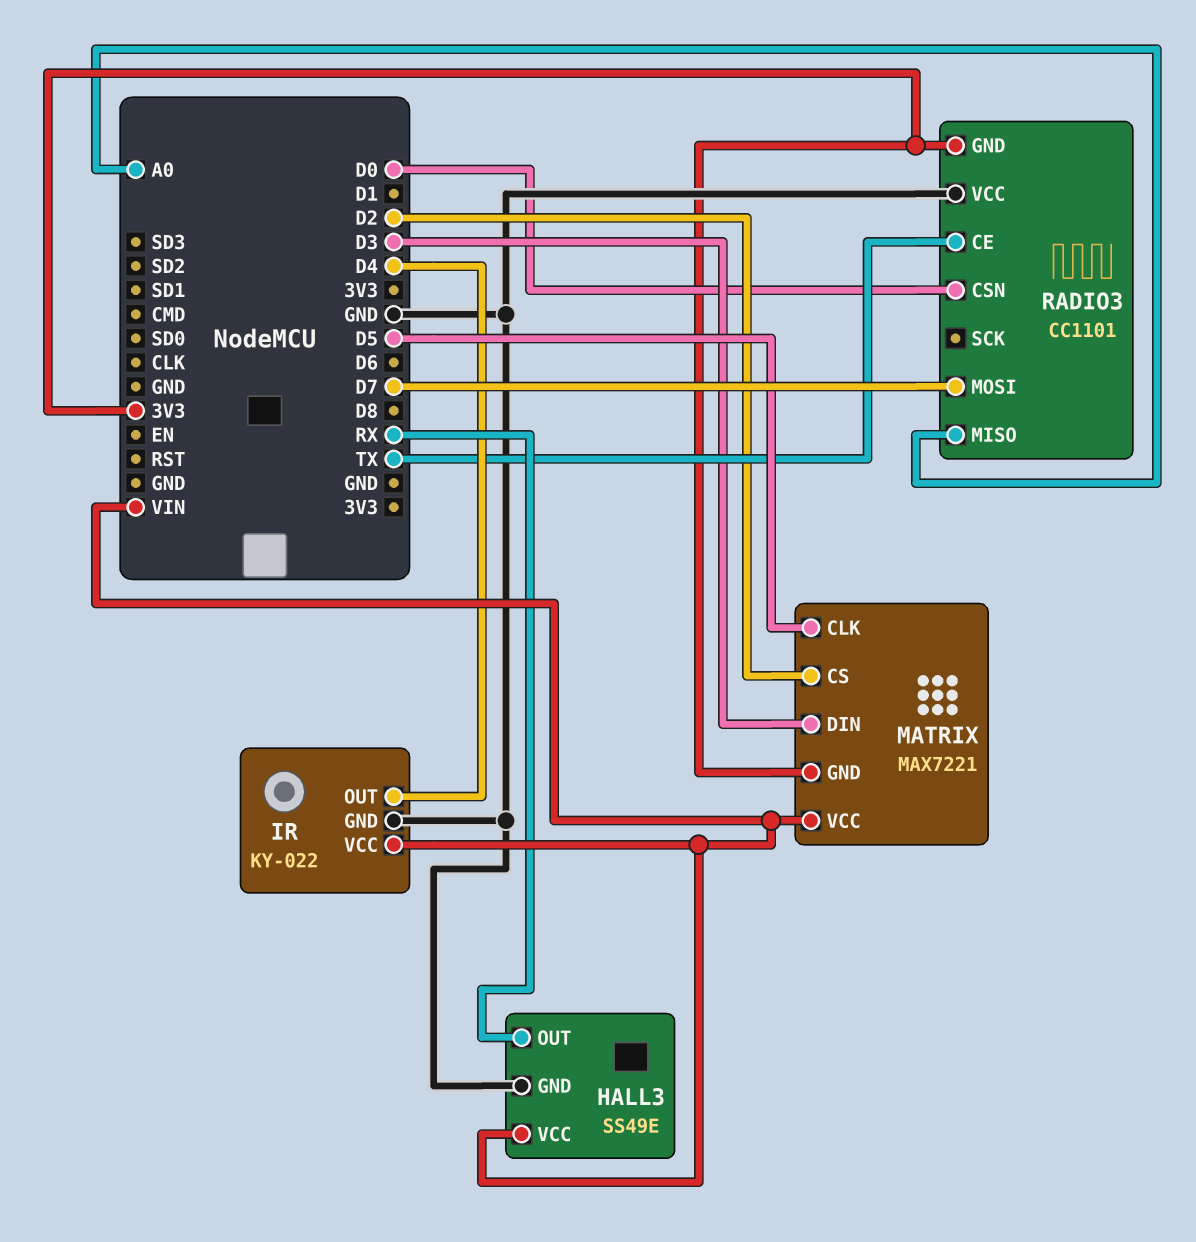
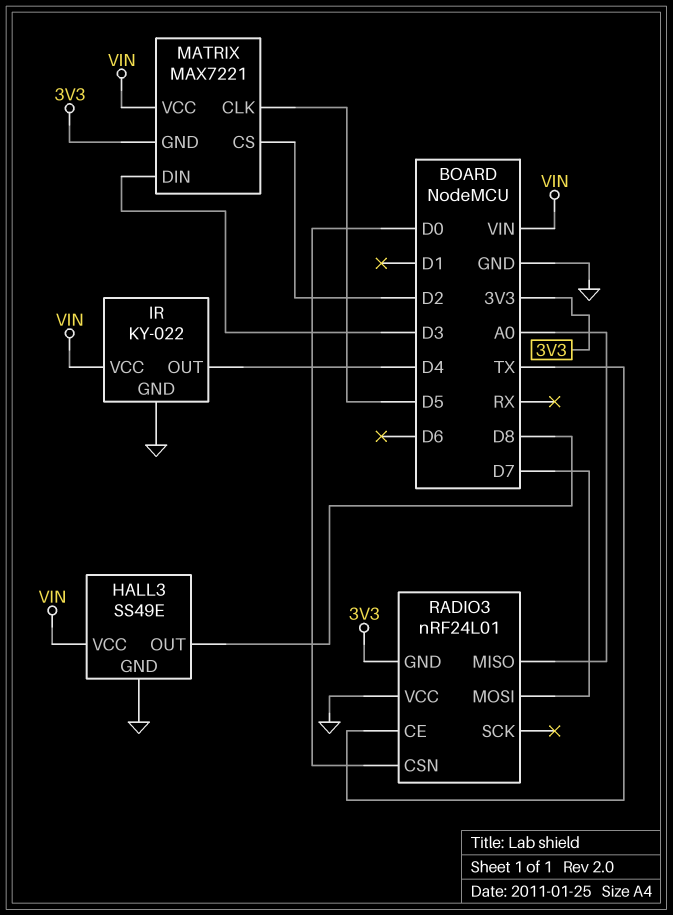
HALL3 pin OUT: RX -> D8
RADIO3: CC1101 -> nRF24L01

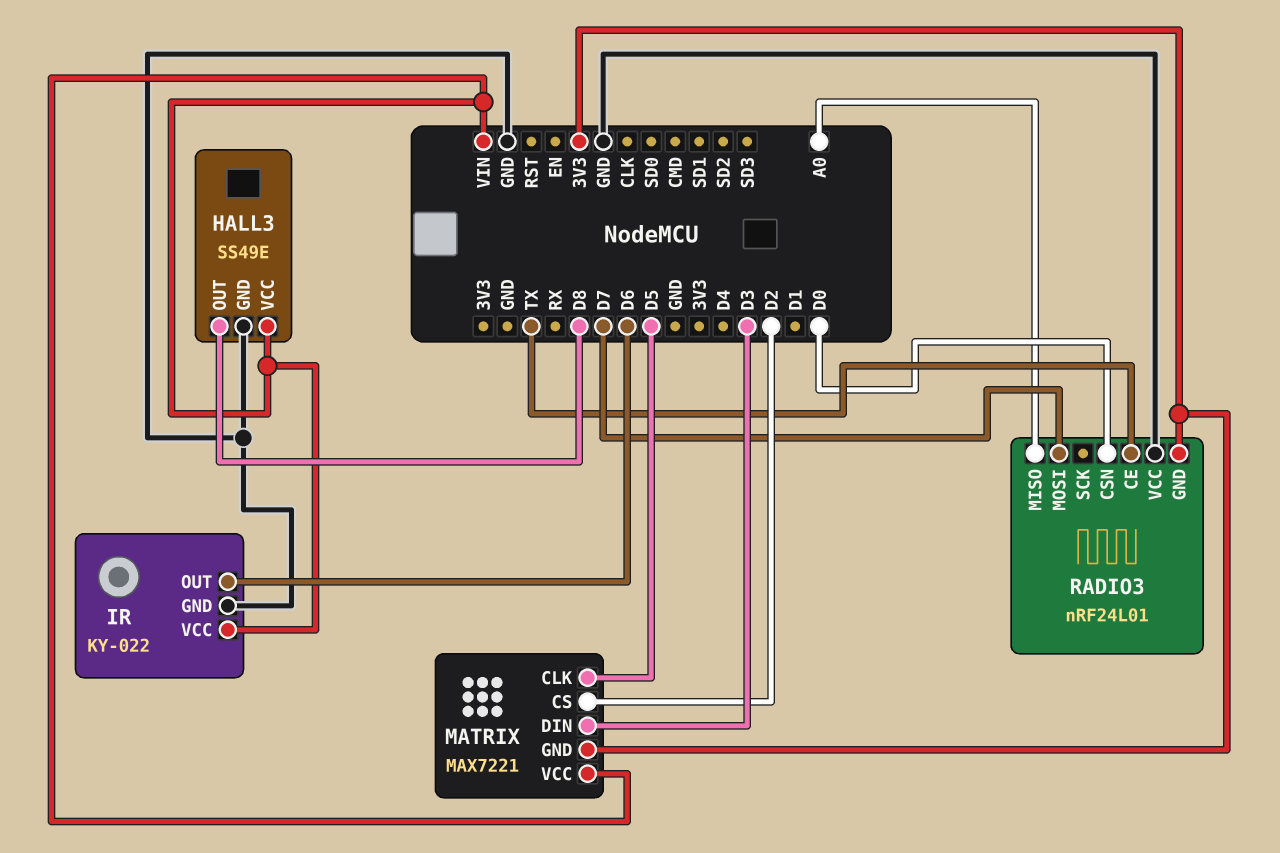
IR pin OUT: D4 -> D6

